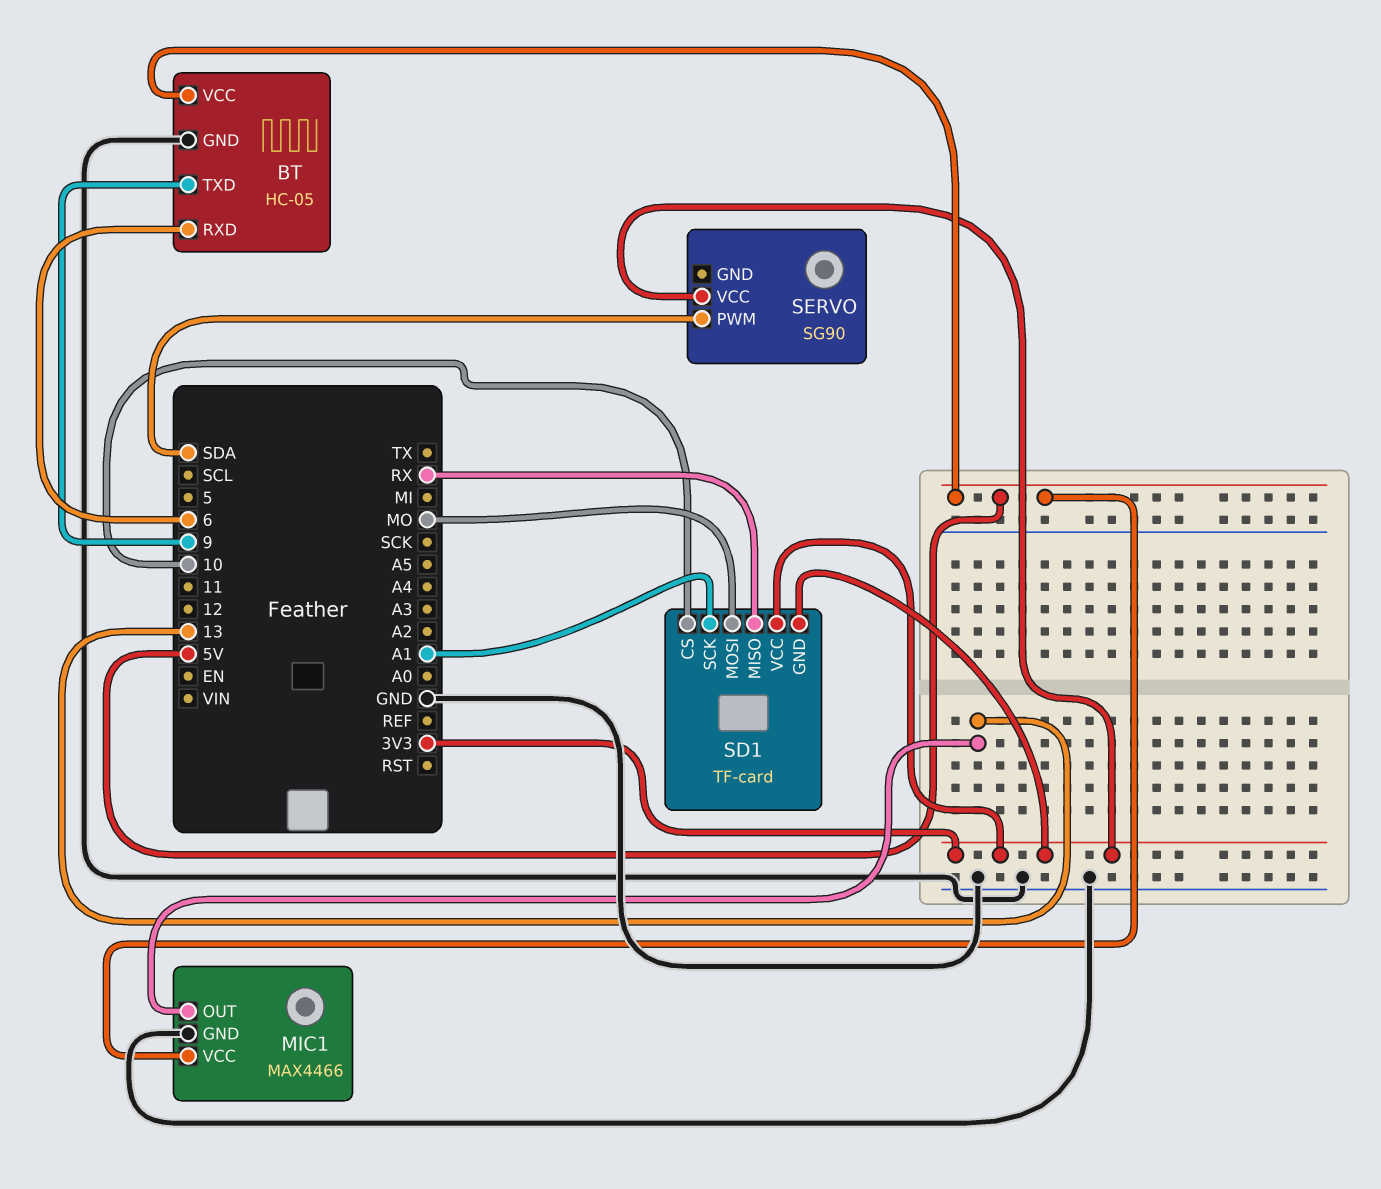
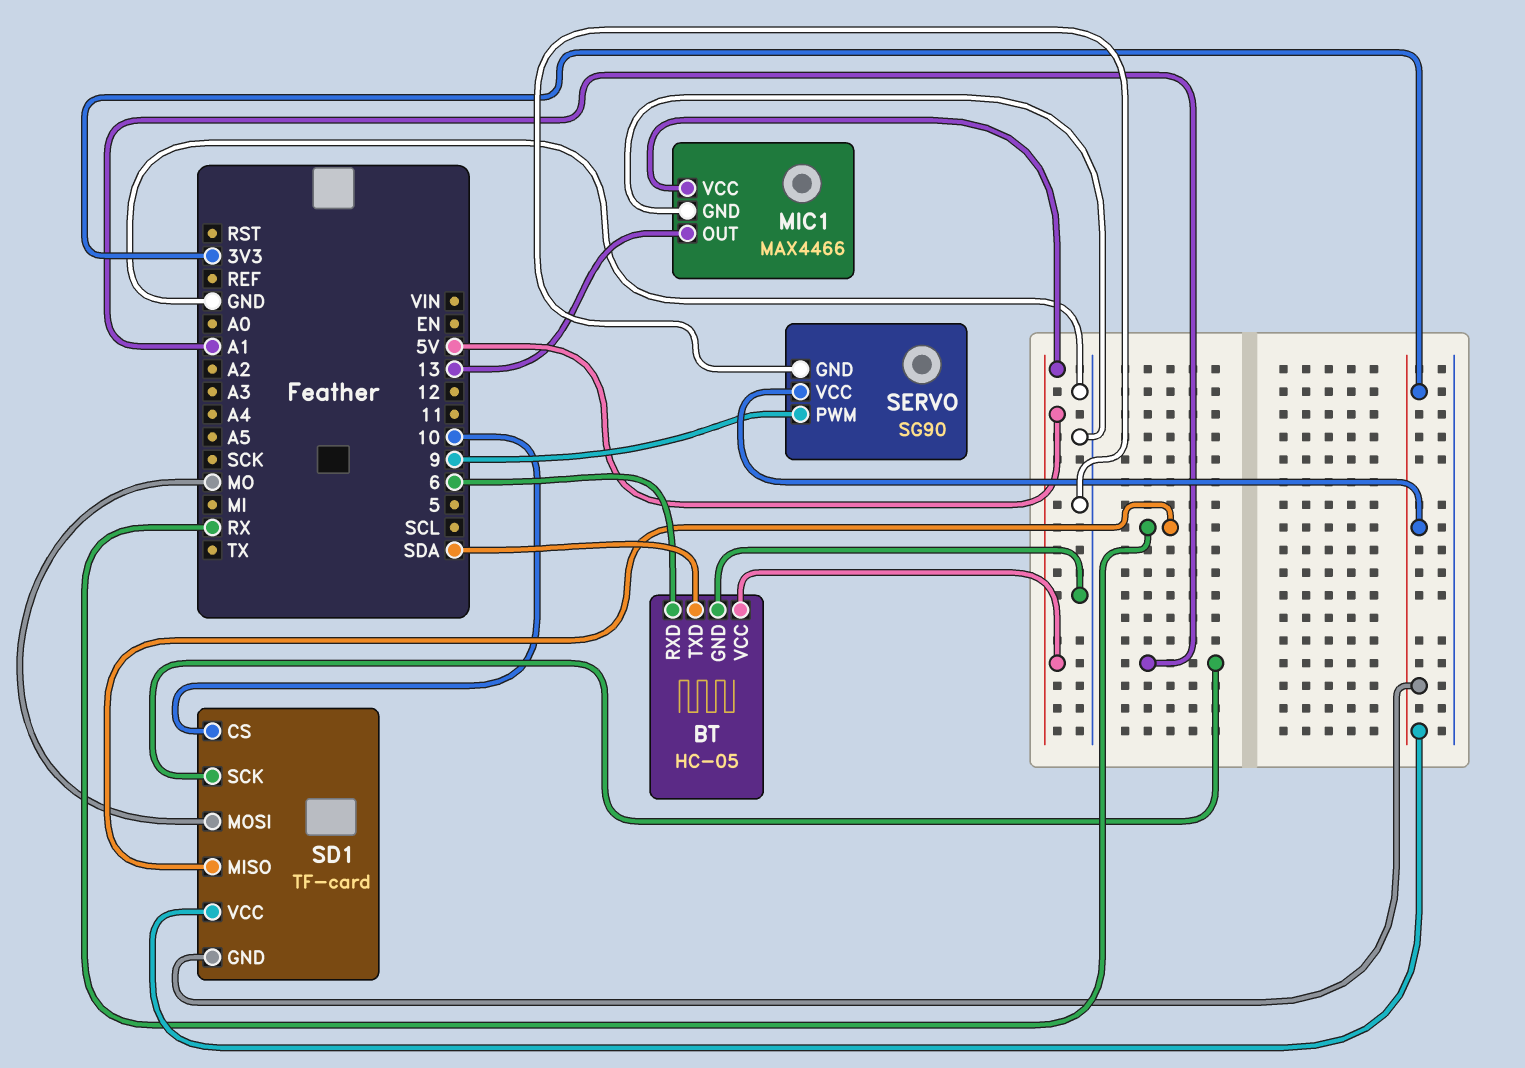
BT pin TXD: 9 -> SDA
SERVO pin GND: none -> GND
SERVO pin PWM: SDA -> 9

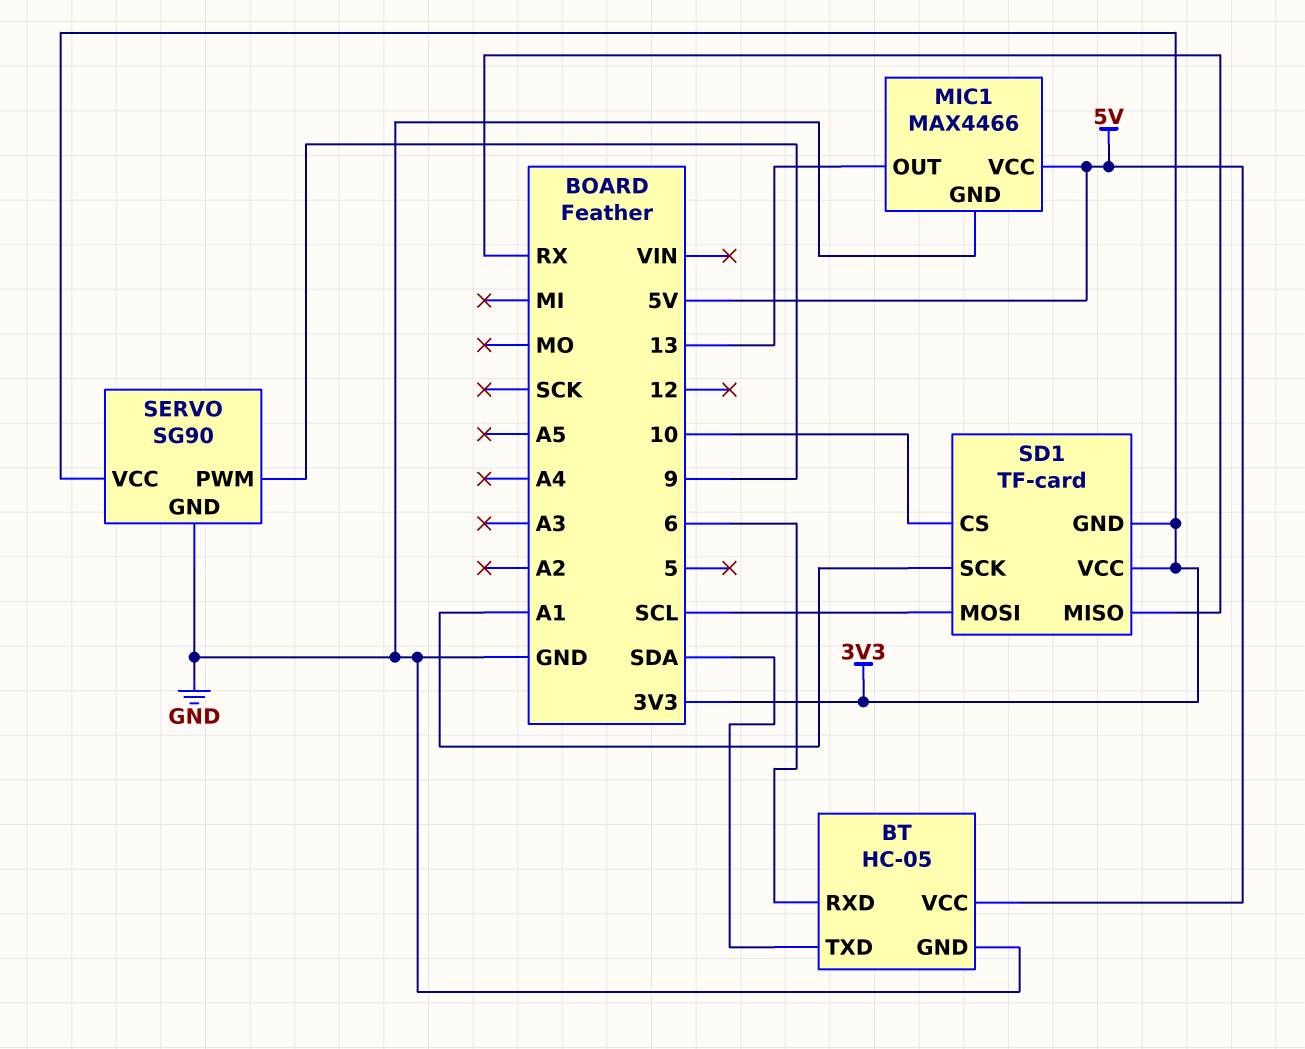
SD1 pin MOSI: MO -> SCL

